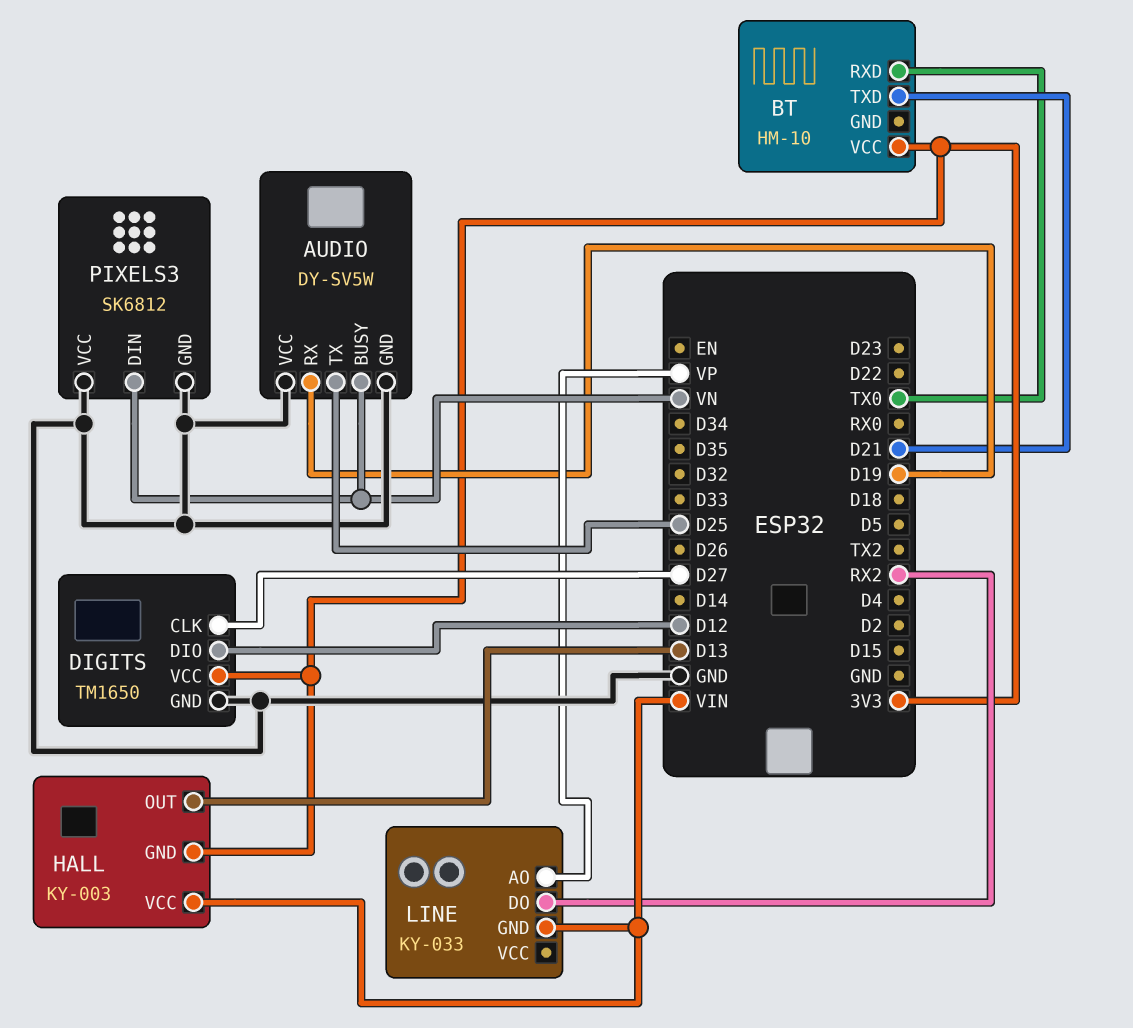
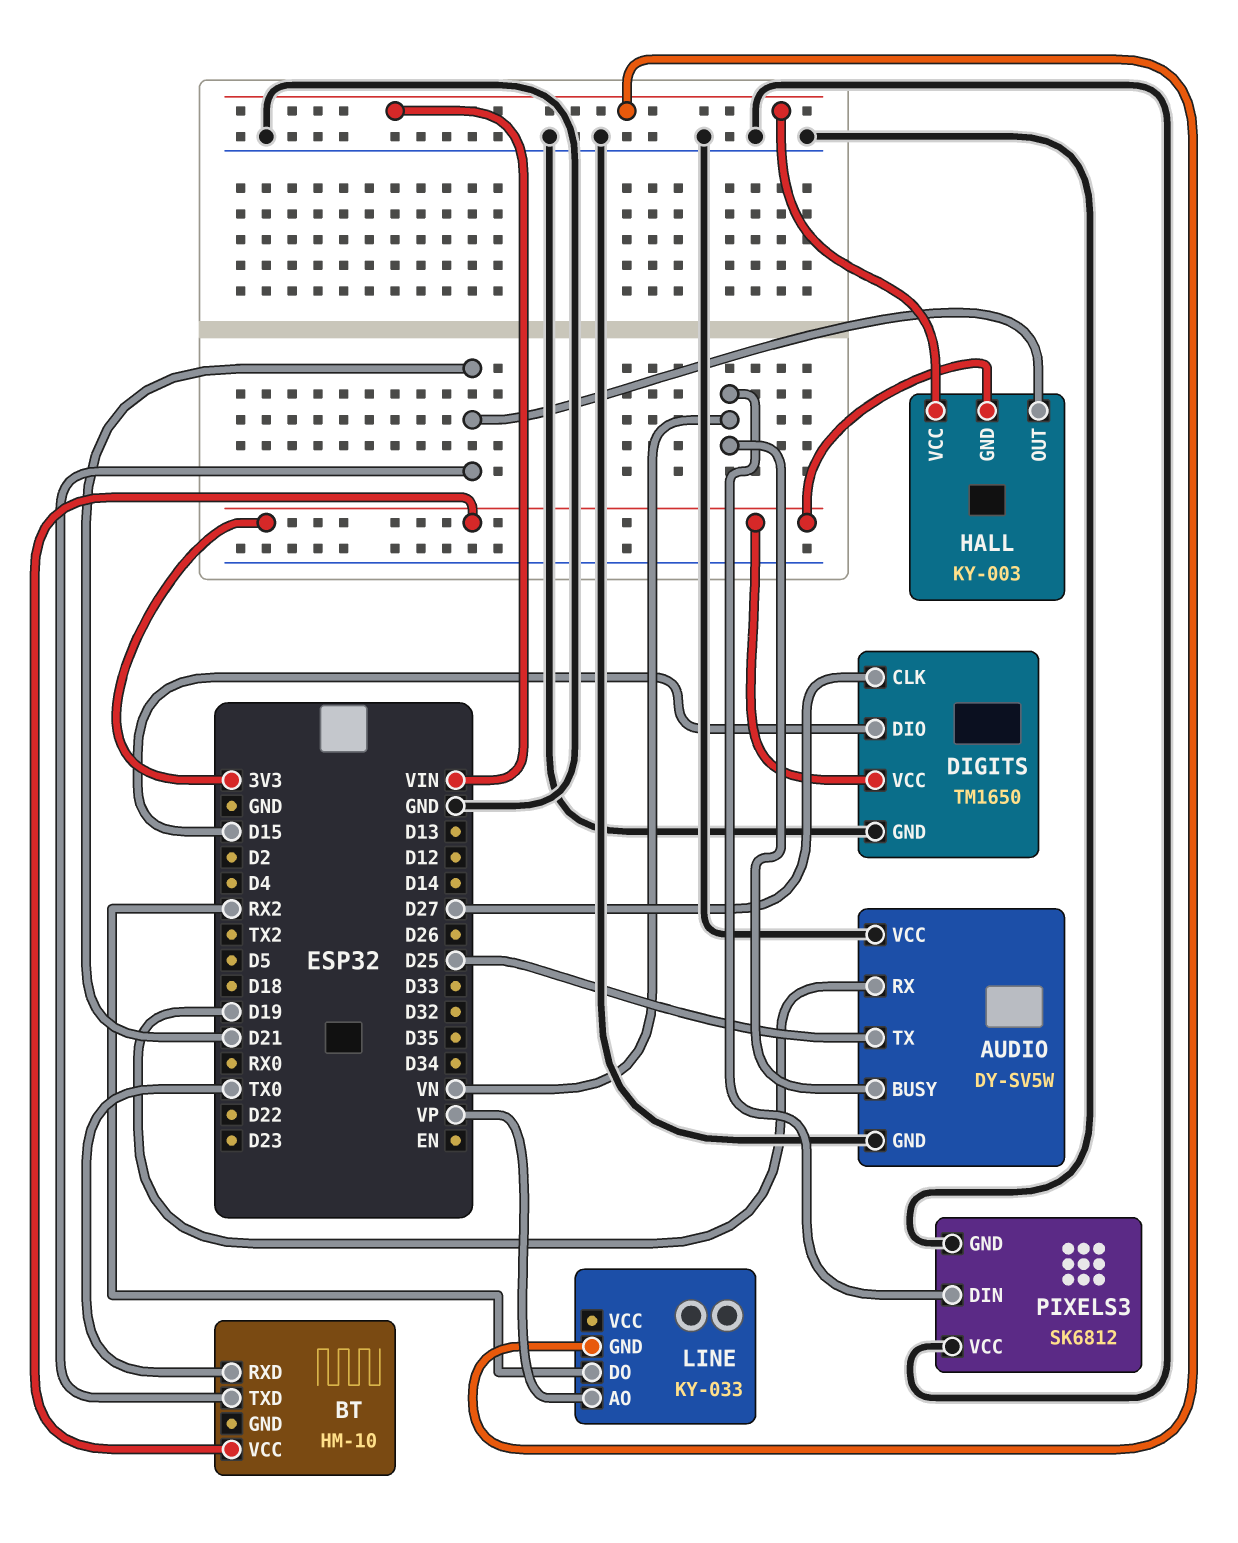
DIGITS pin DIO: D12 -> D15
HALL pin OUT: D13 -> D21

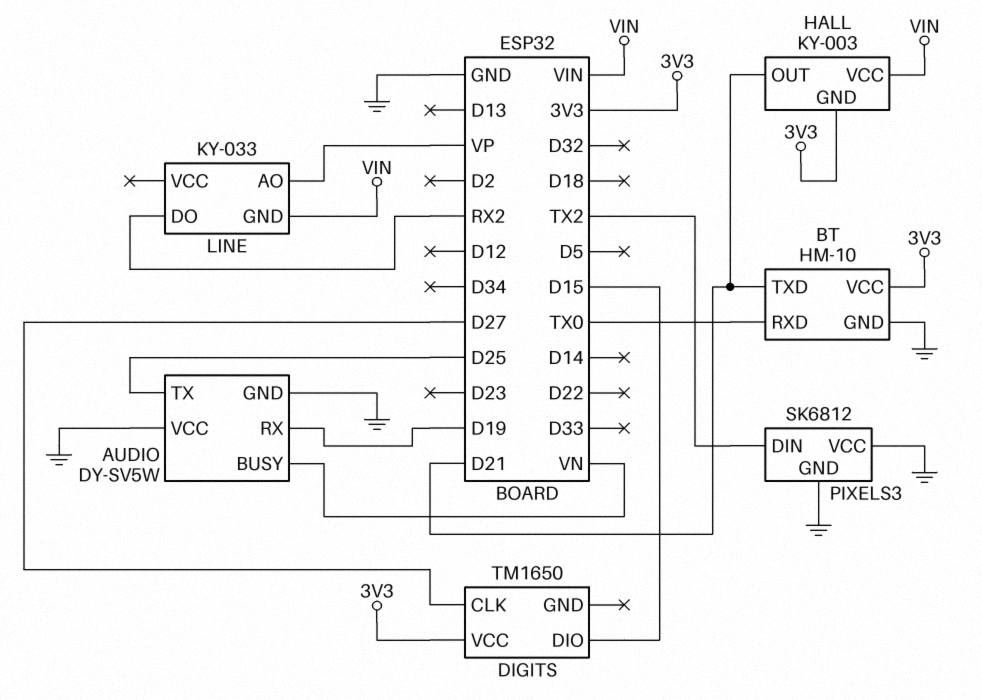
BT pin GND: none -> GND
DIGITS pin GND: GND -> none
PIXELS3 pin DIN: VN -> TX2

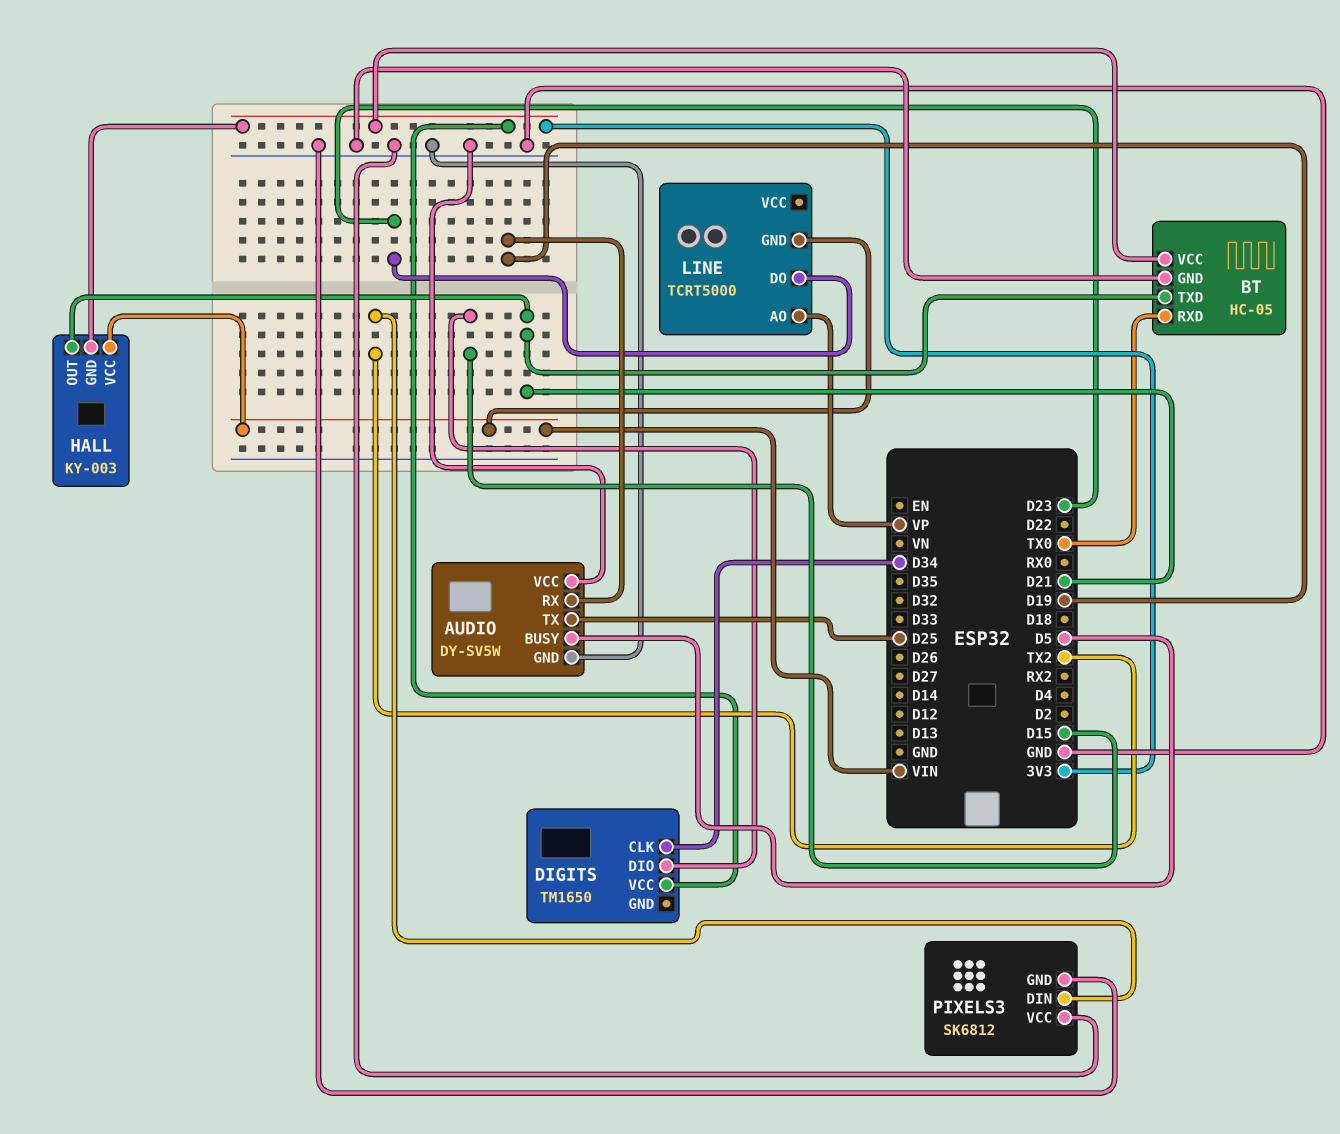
AUDIO pin BUSY: VN -> D5
BT: HM-10 -> HC-05
DIGITS pin CLK: D27 -> D34
LINE: KY-033 -> TCRT5000
LINE pin DO: RX2 -> D23

